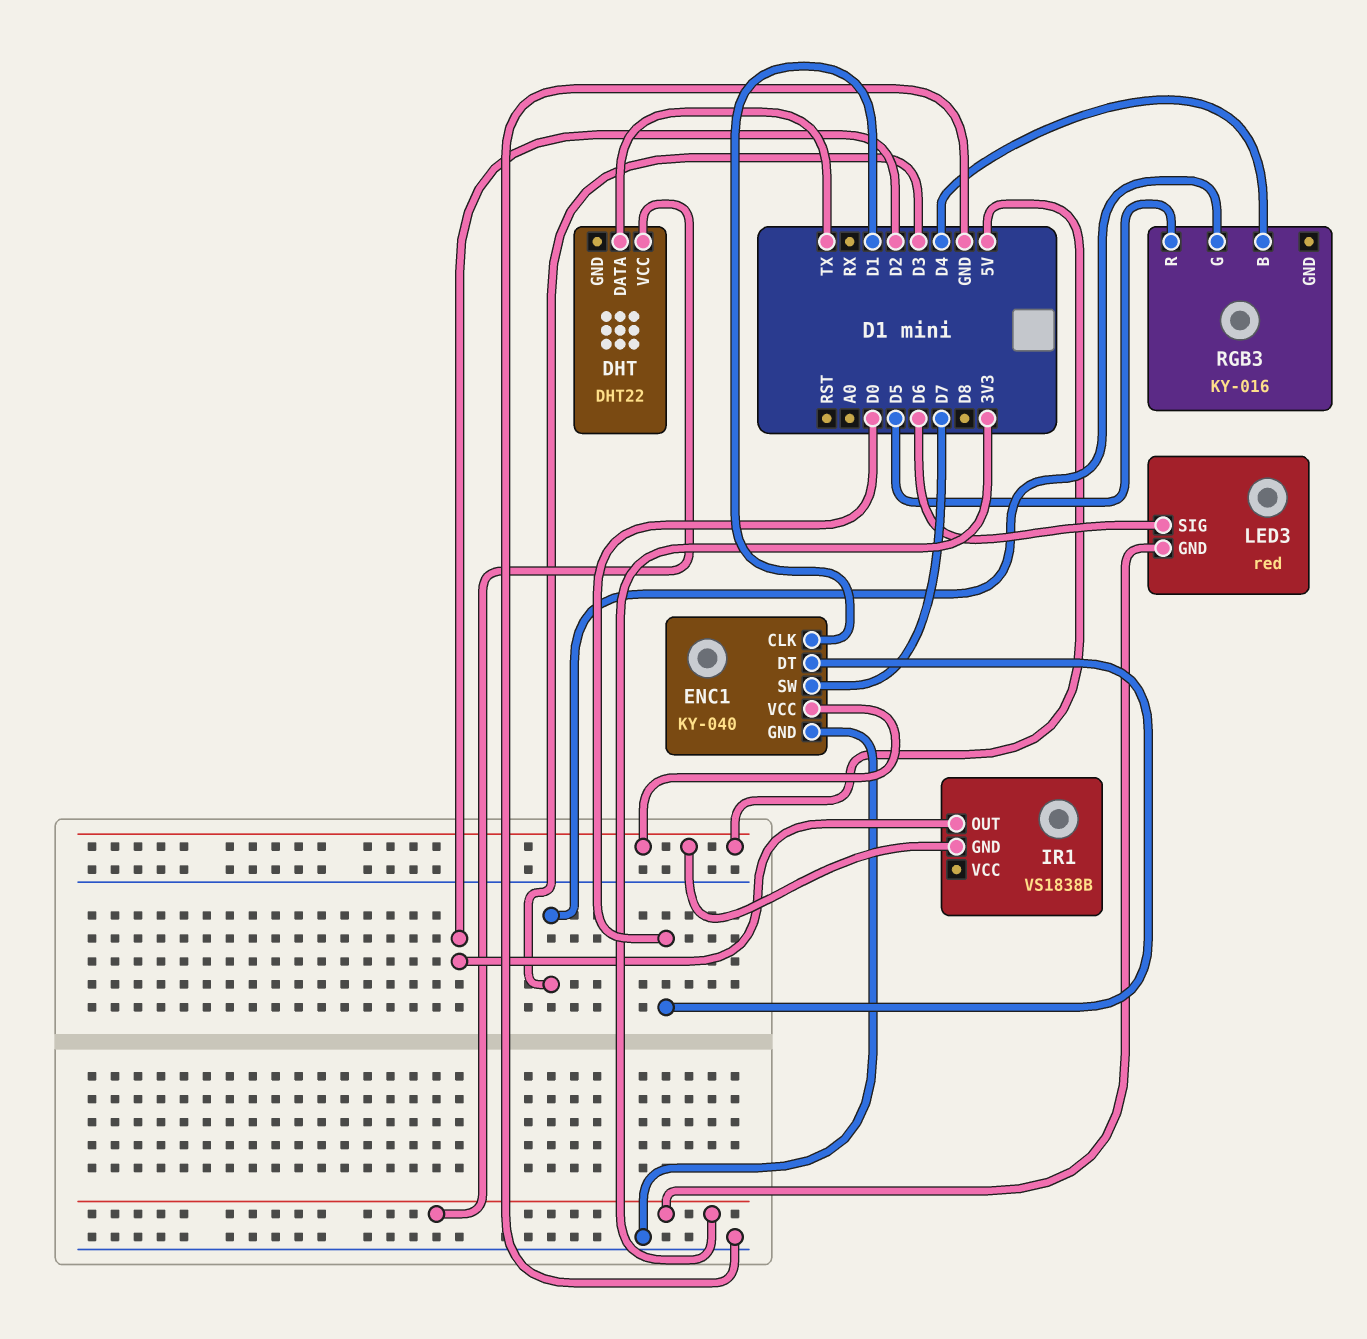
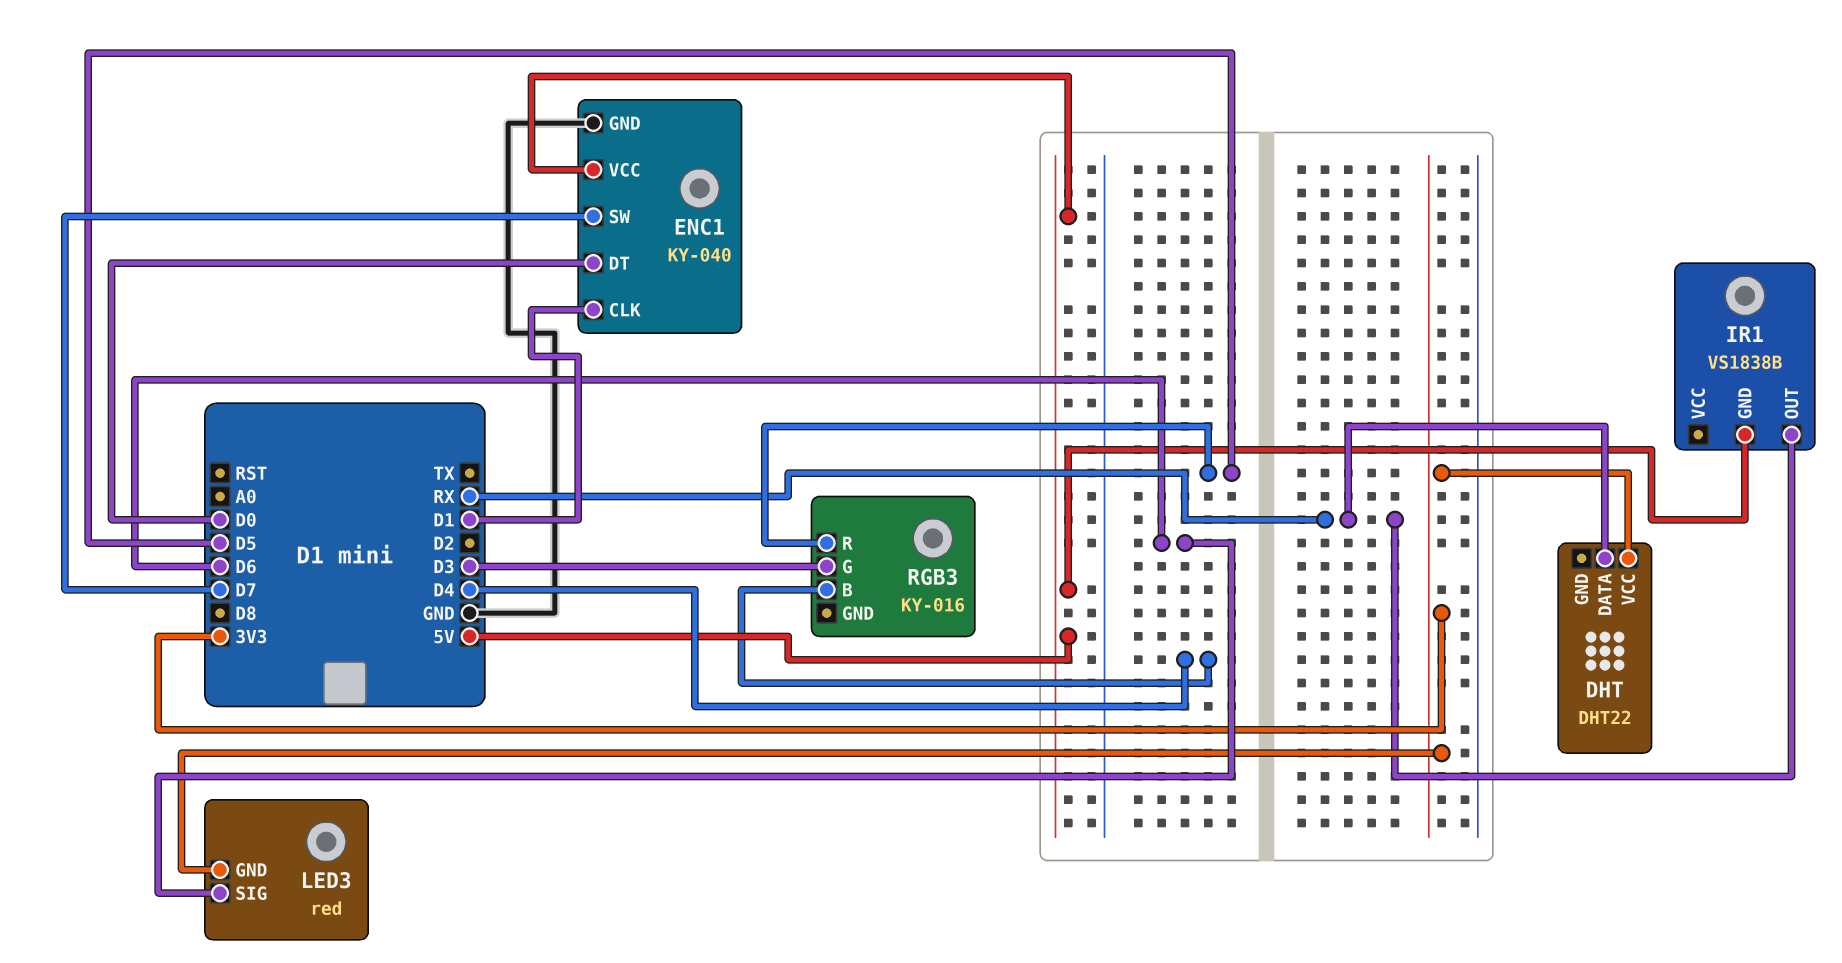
DHT pin DATA: TX -> RX
IR1 pin OUT: D2 -> RX

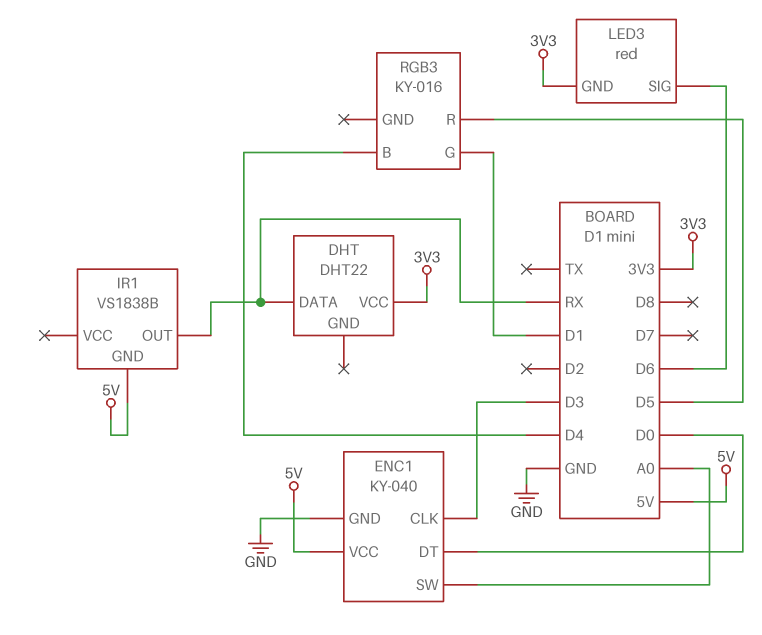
ENC1 pin CLK: D1 -> D3
ENC1 pin SW: D7 -> A0
RGB3 pin G: D3 -> D1

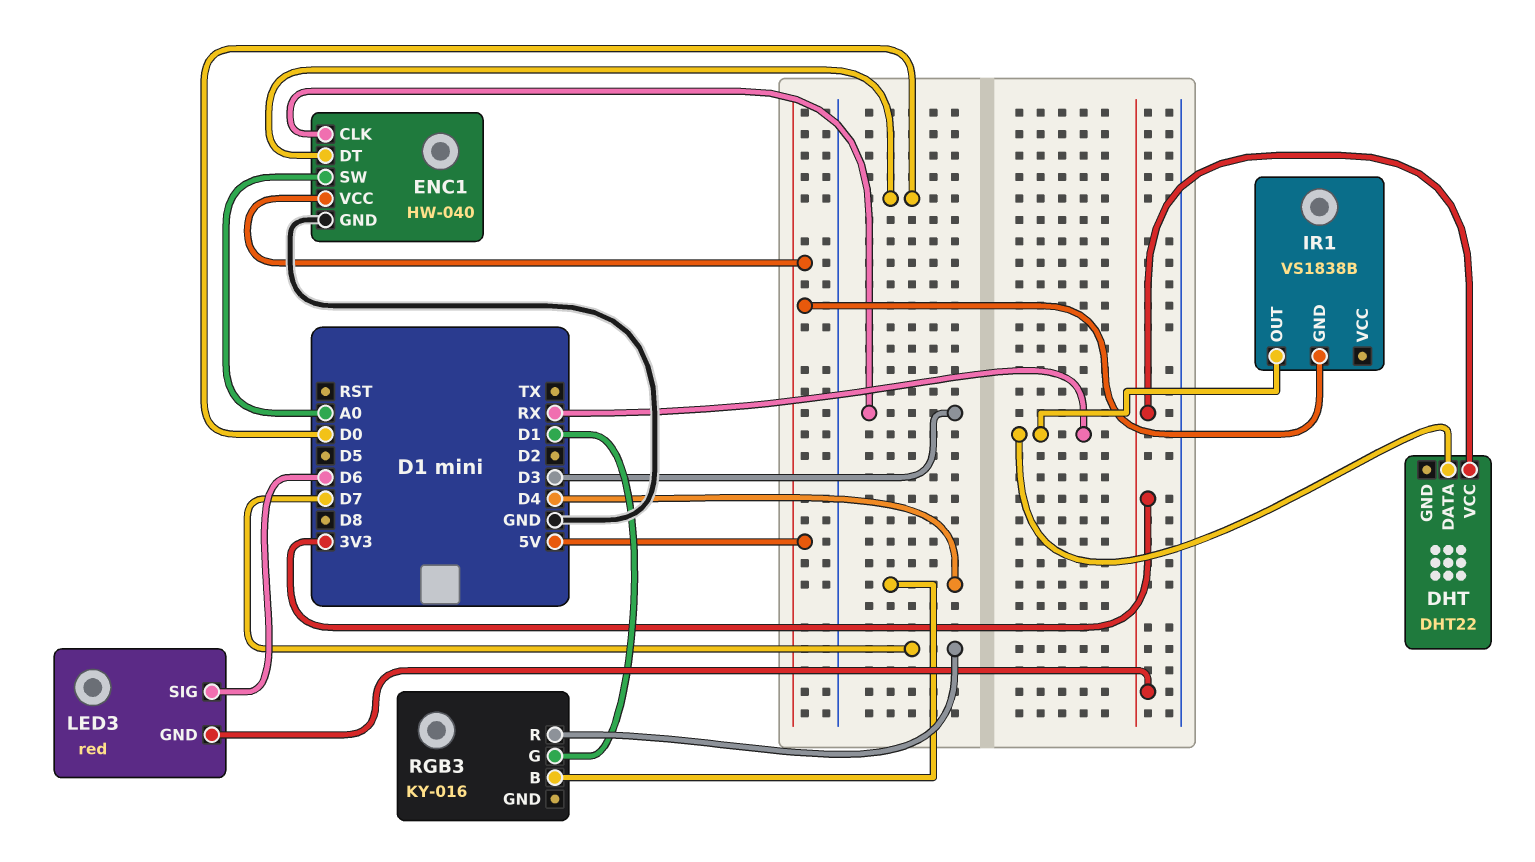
ENC1: KY-040 -> HW-040
RGB3 pin R: D5 -> D7

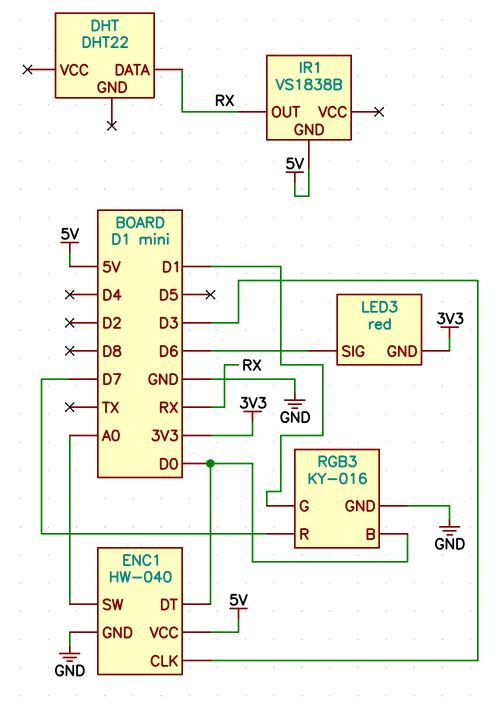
DHT pin VCC: 3V3 -> none
RGB3 pin B: D4 -> D0
RGB3 pin GND: none -> GND

